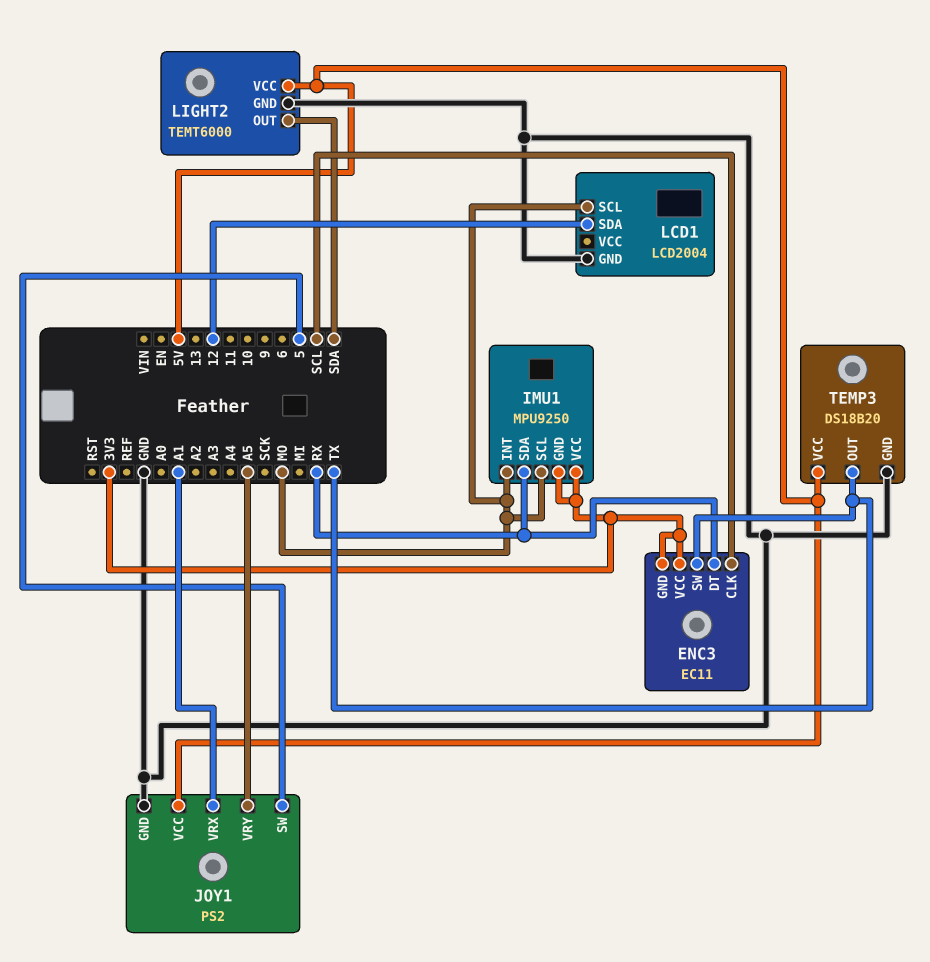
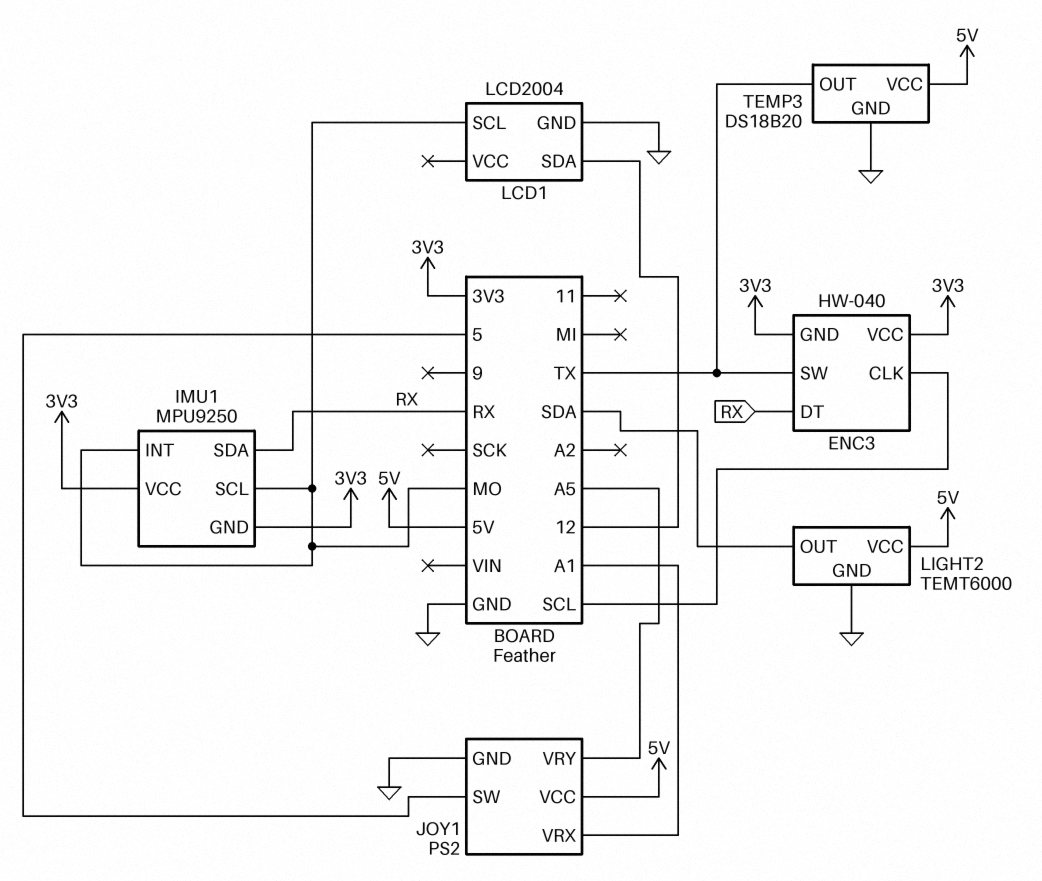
ENC3: EC11 -> HW-040

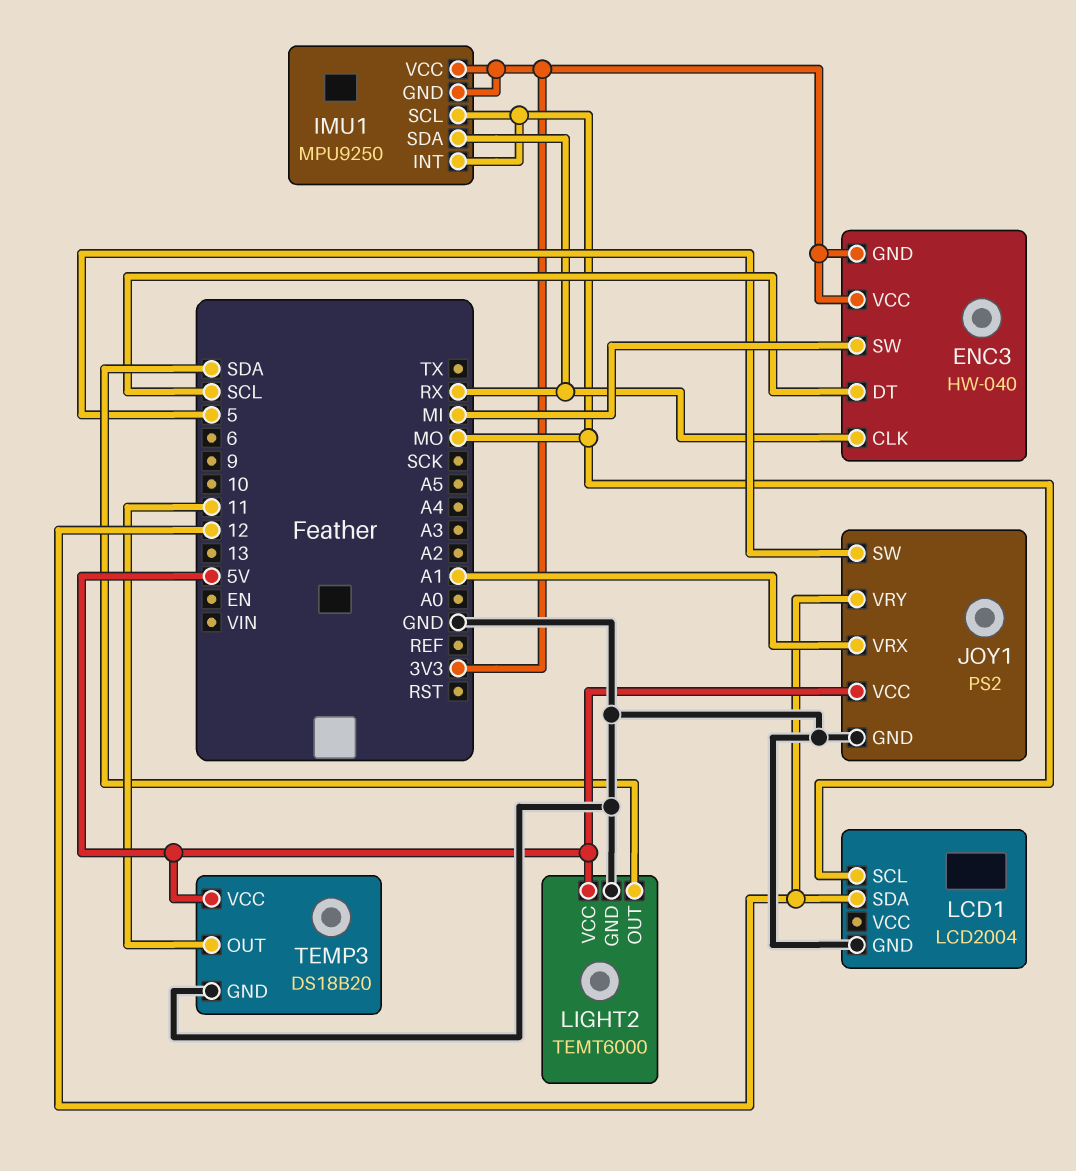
ENC3 pin CLK: SCL -> RX
ENC3 pin DT: RX -> SCL
ENC3 pin SW: TX -> MI
JOY1 pin VRY: A5 -> 12
TEMP3 pin OUT: TX -> 11

